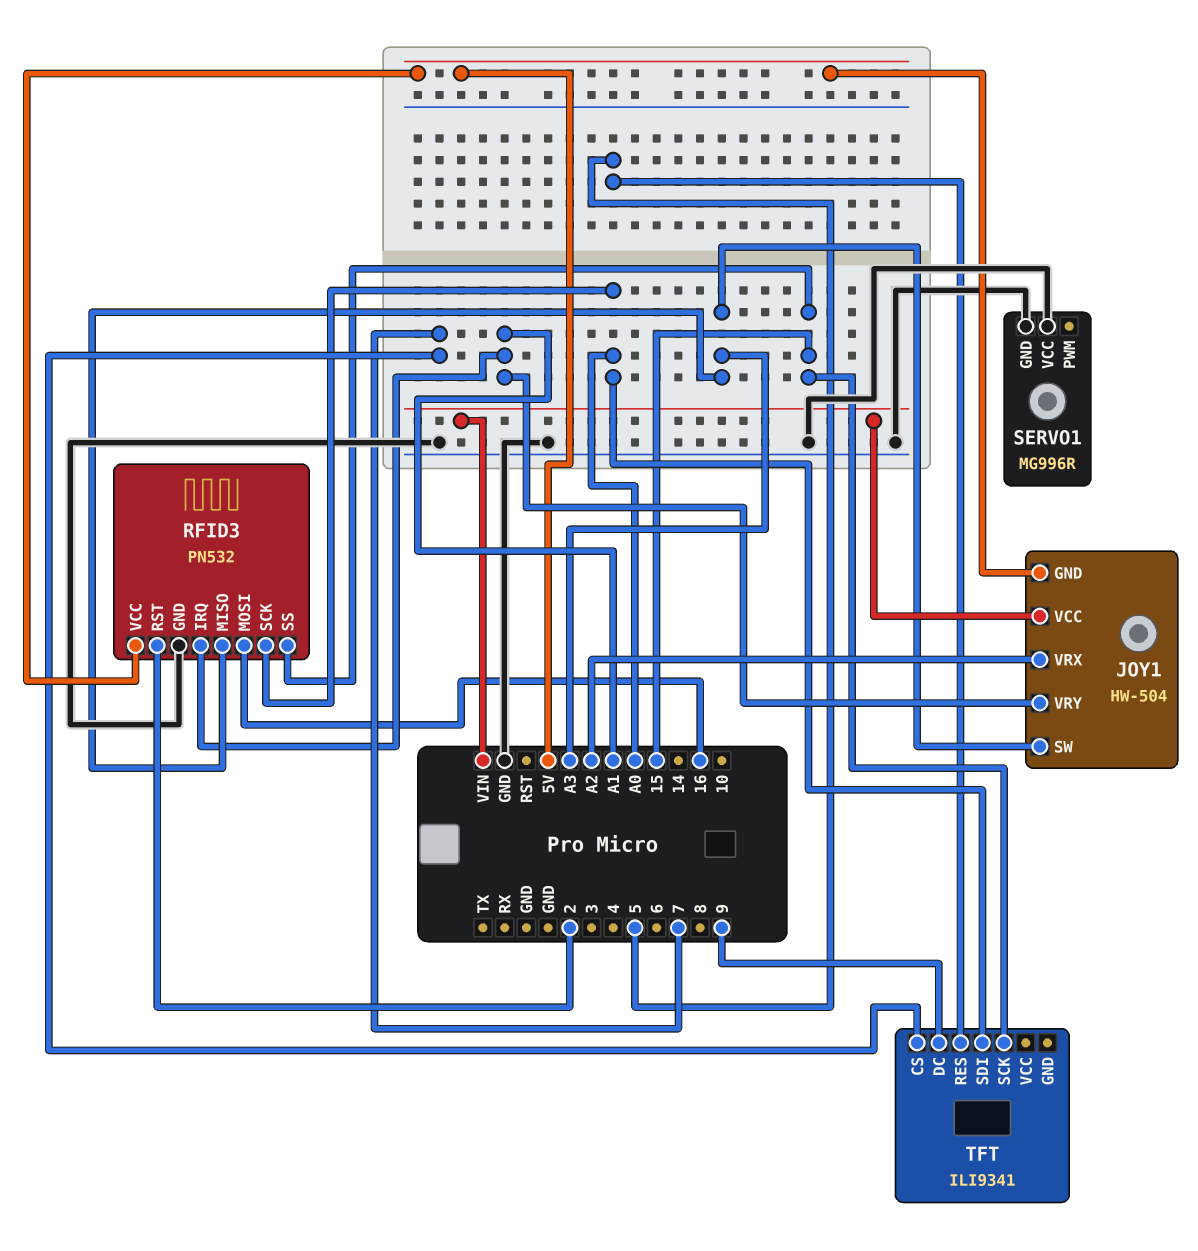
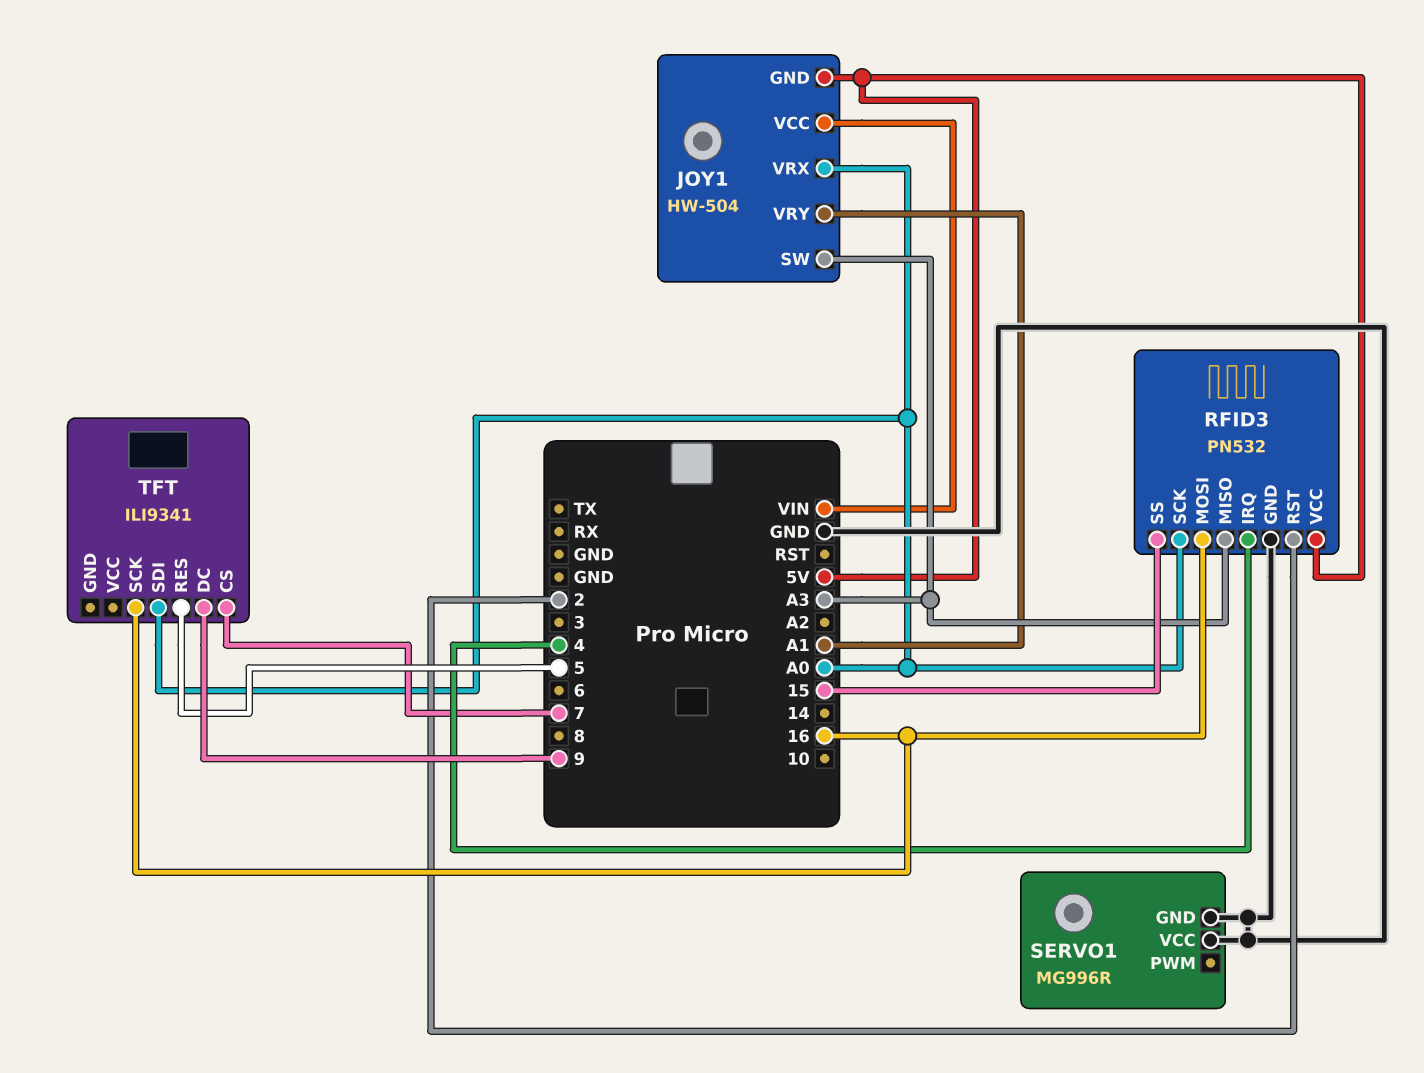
JOY1 pin VRX: A2 -> A0
RFID3 pin IRQ: A1 -> 4
TFT pin SCK: 15 -> 16

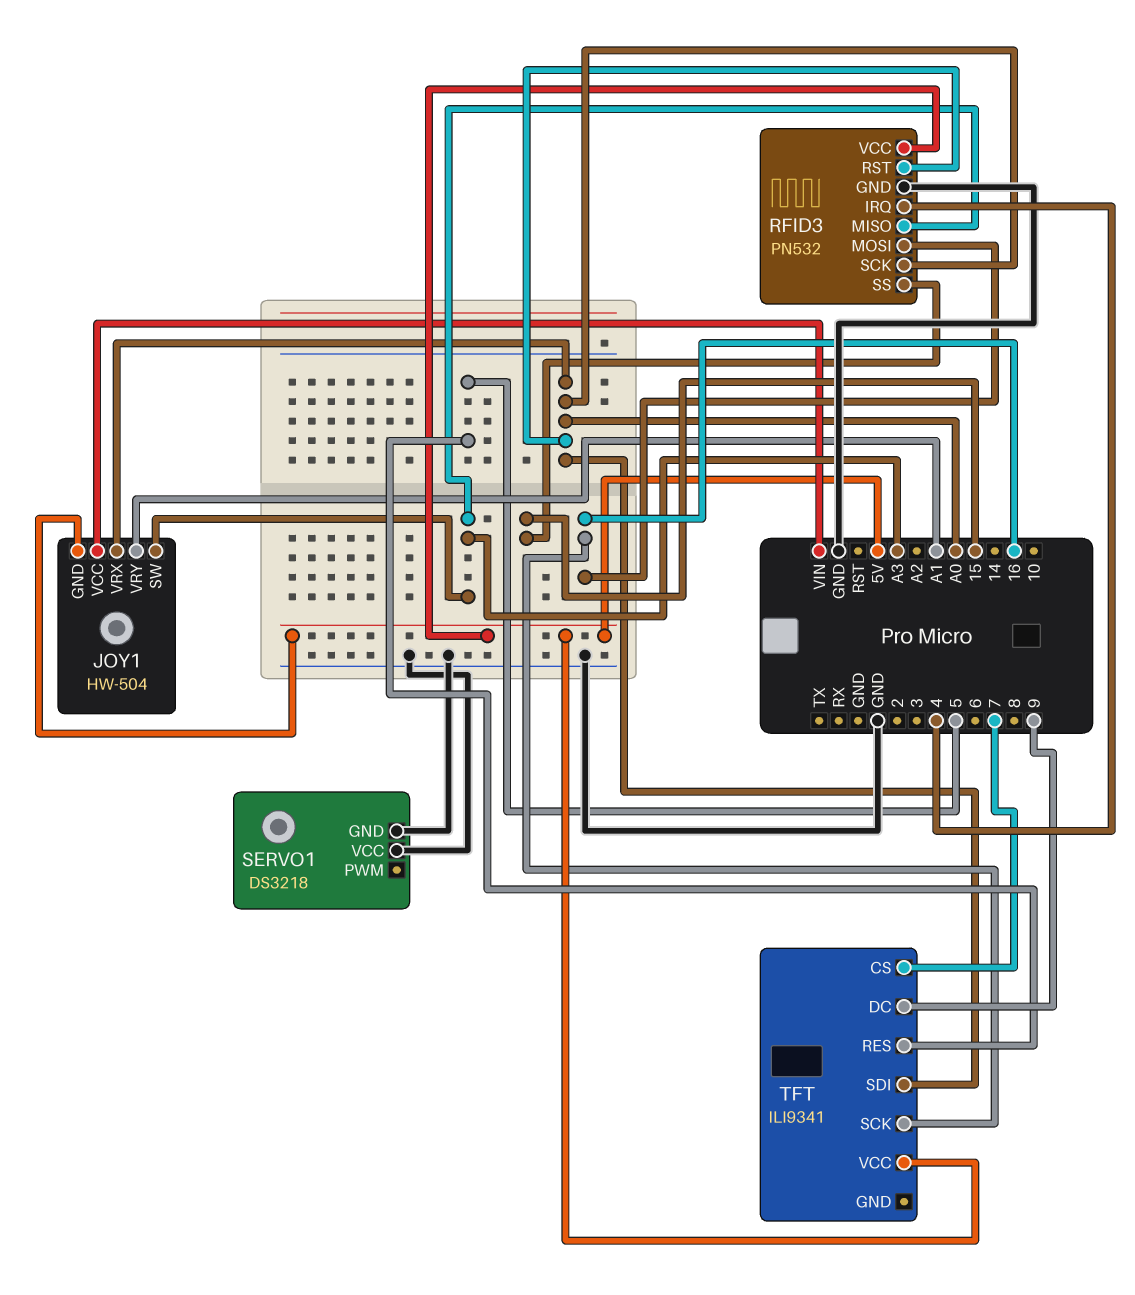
RFID3 pin RST: 2 -> A0
SERVO1: MG996R -> DS3218
TFT pin VCC: none -> 5V

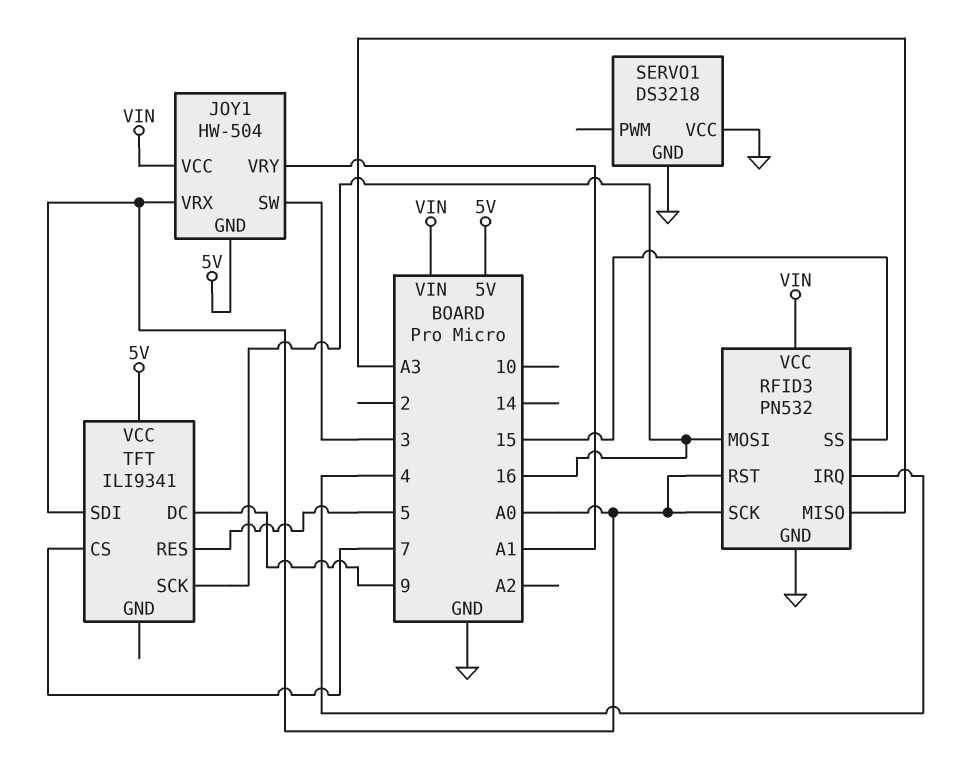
JOY1 pin SW: A3 -> 3
RFID3 pin VCC: 5V -> VIN

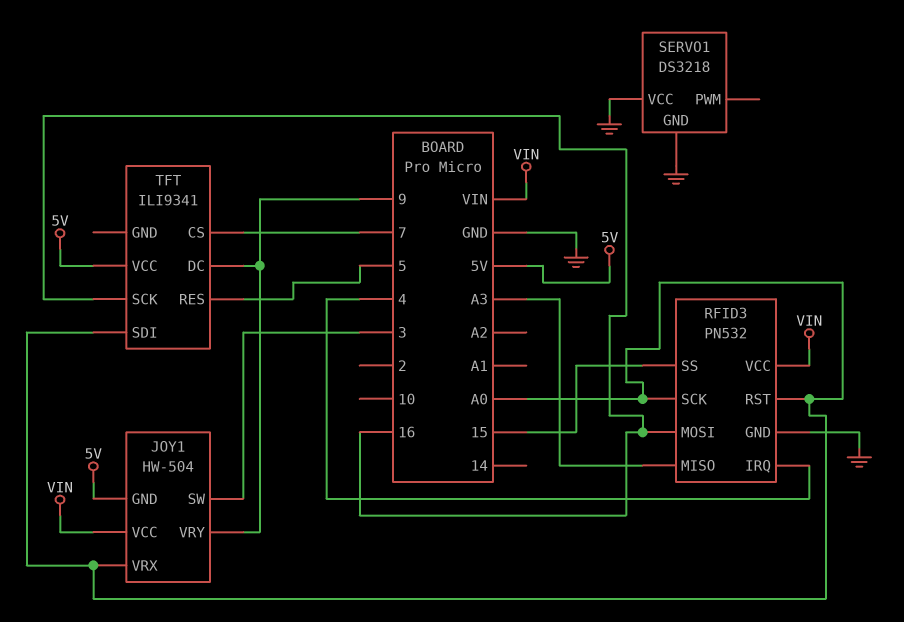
JOY1 pin VRY: A1 -> 9

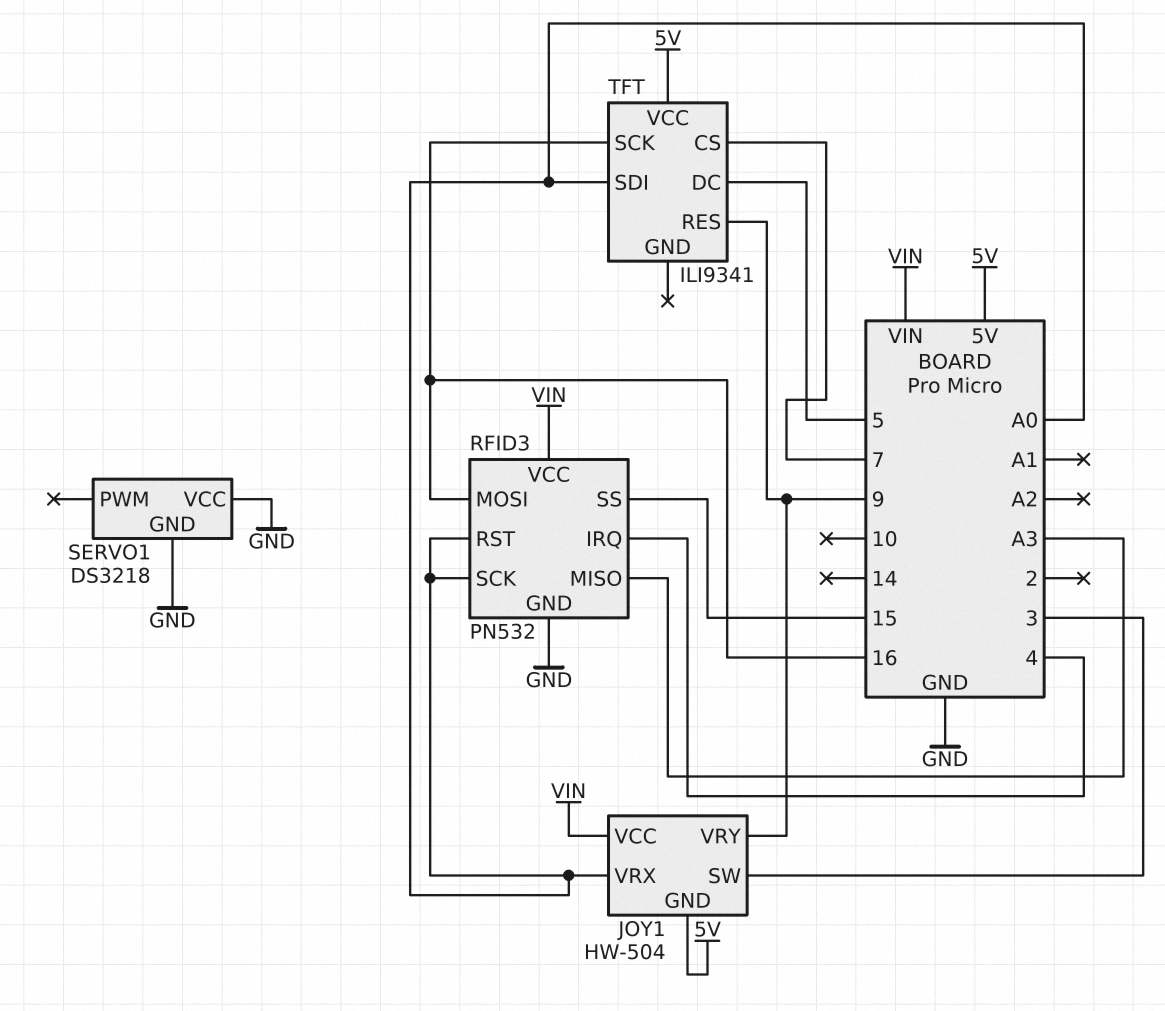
TFT pin DC: 9 -> 5
TFT pin RES: 5 -> 9

